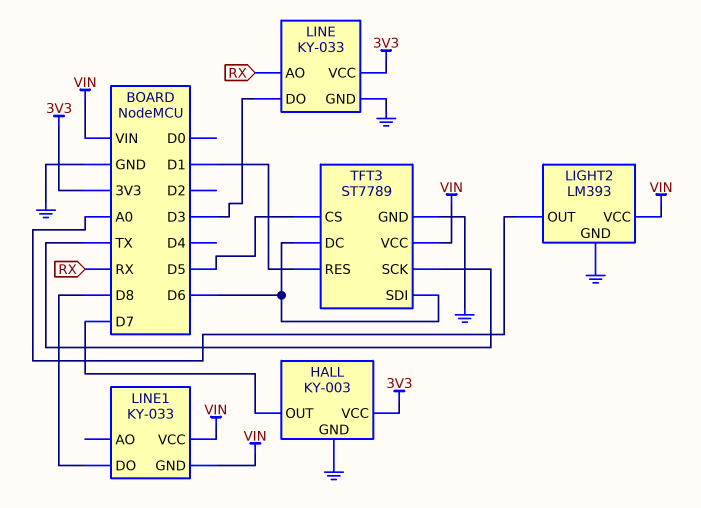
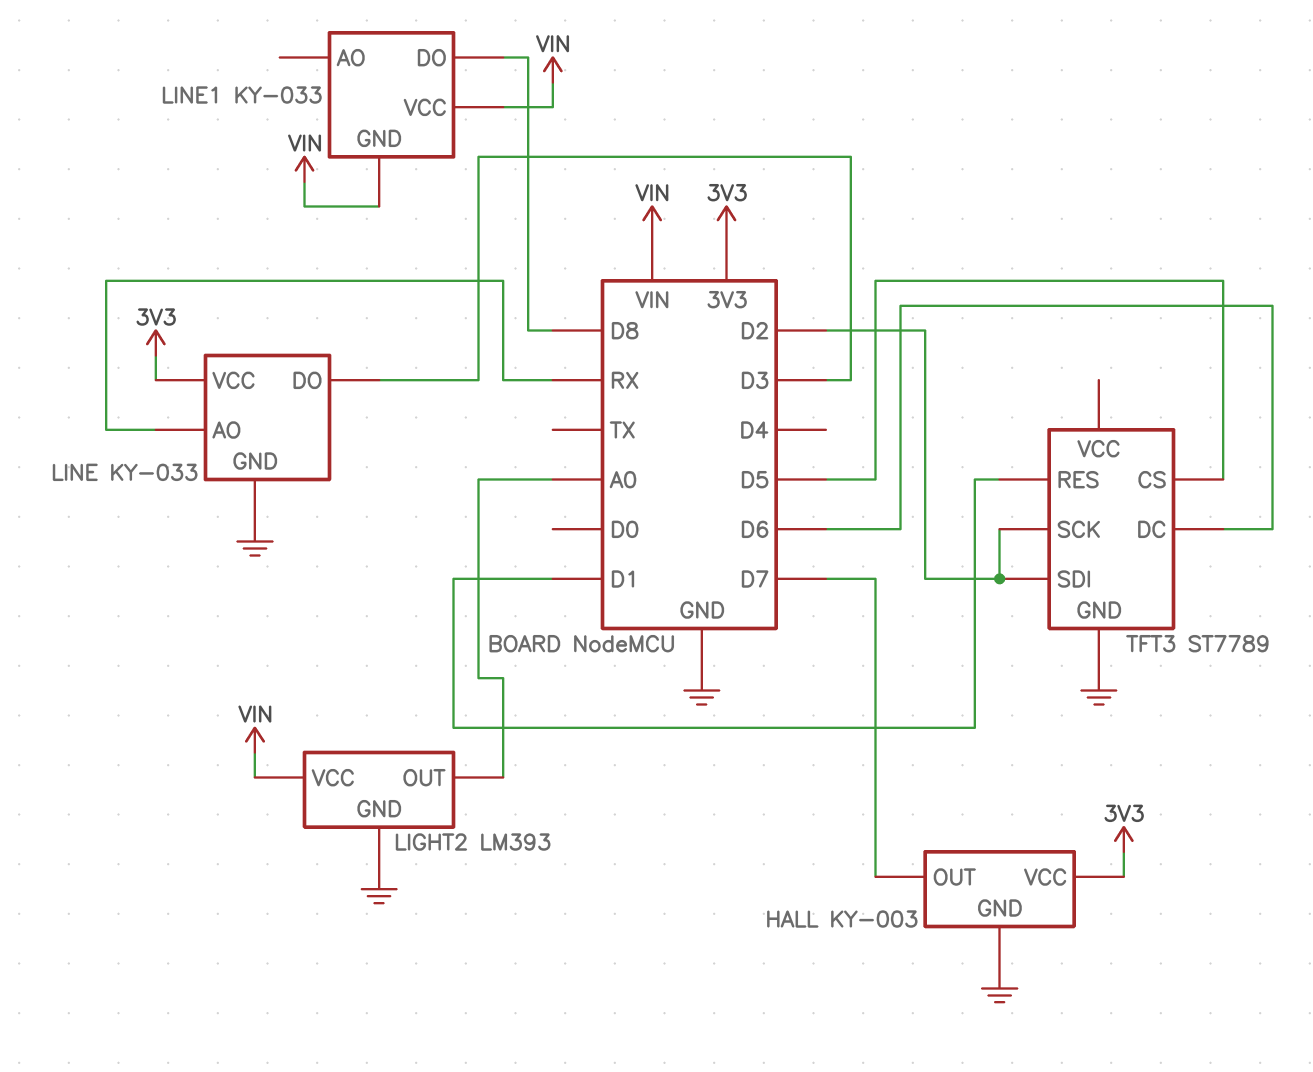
TFT3 pin SCK: TX -> D2
TFT3 pin SDI: D6 -> D2
TFT3 pin VCC: VIN -> none

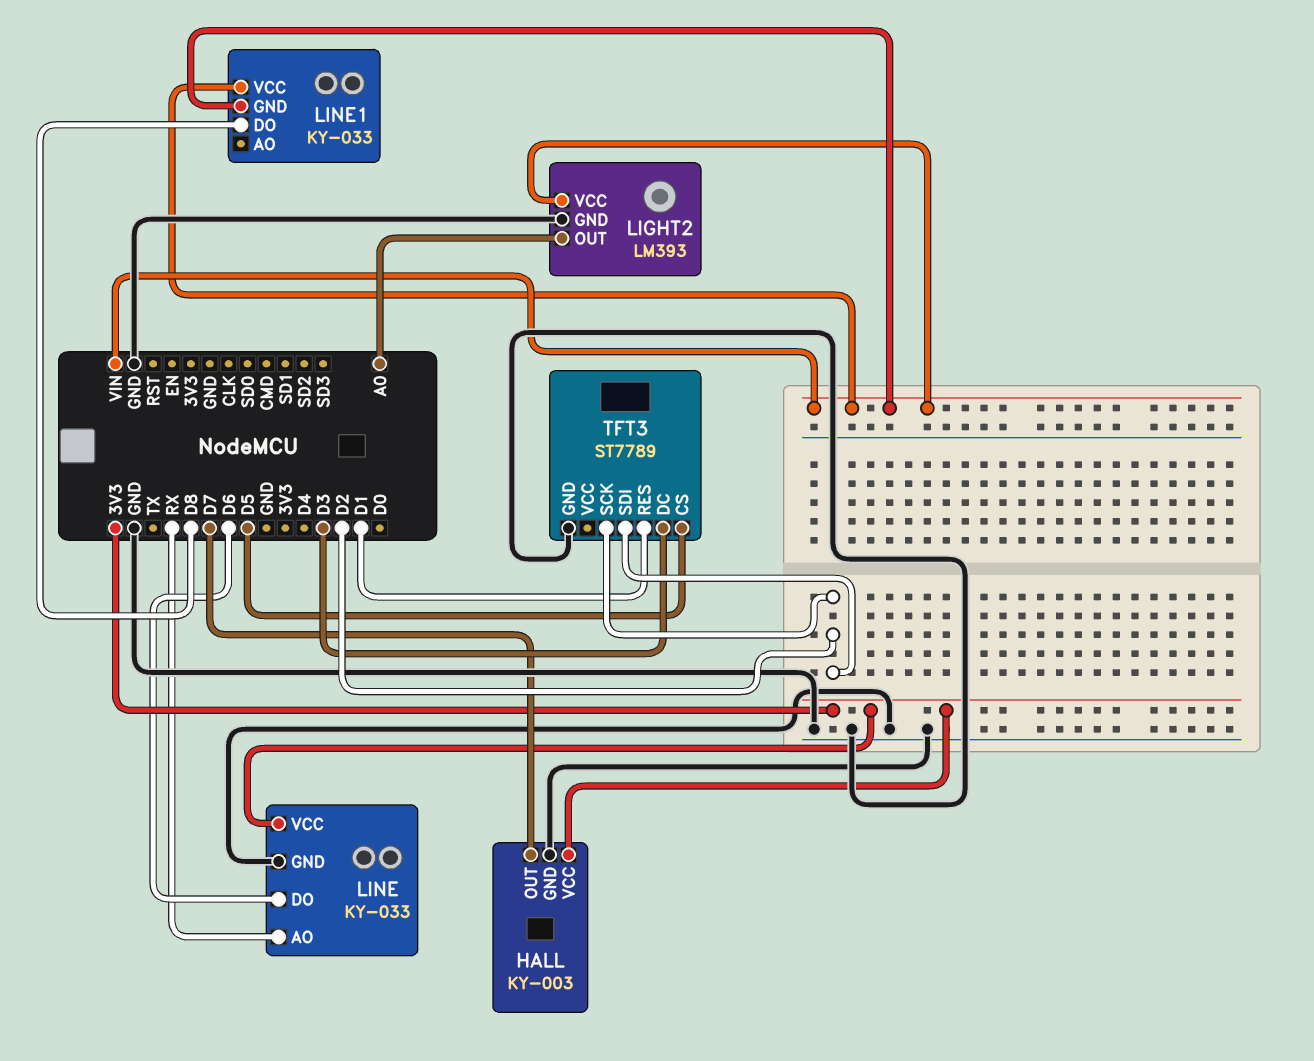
LINE pin DO: D3 -> D6
TFT3 pin DC: D6 -> D3

